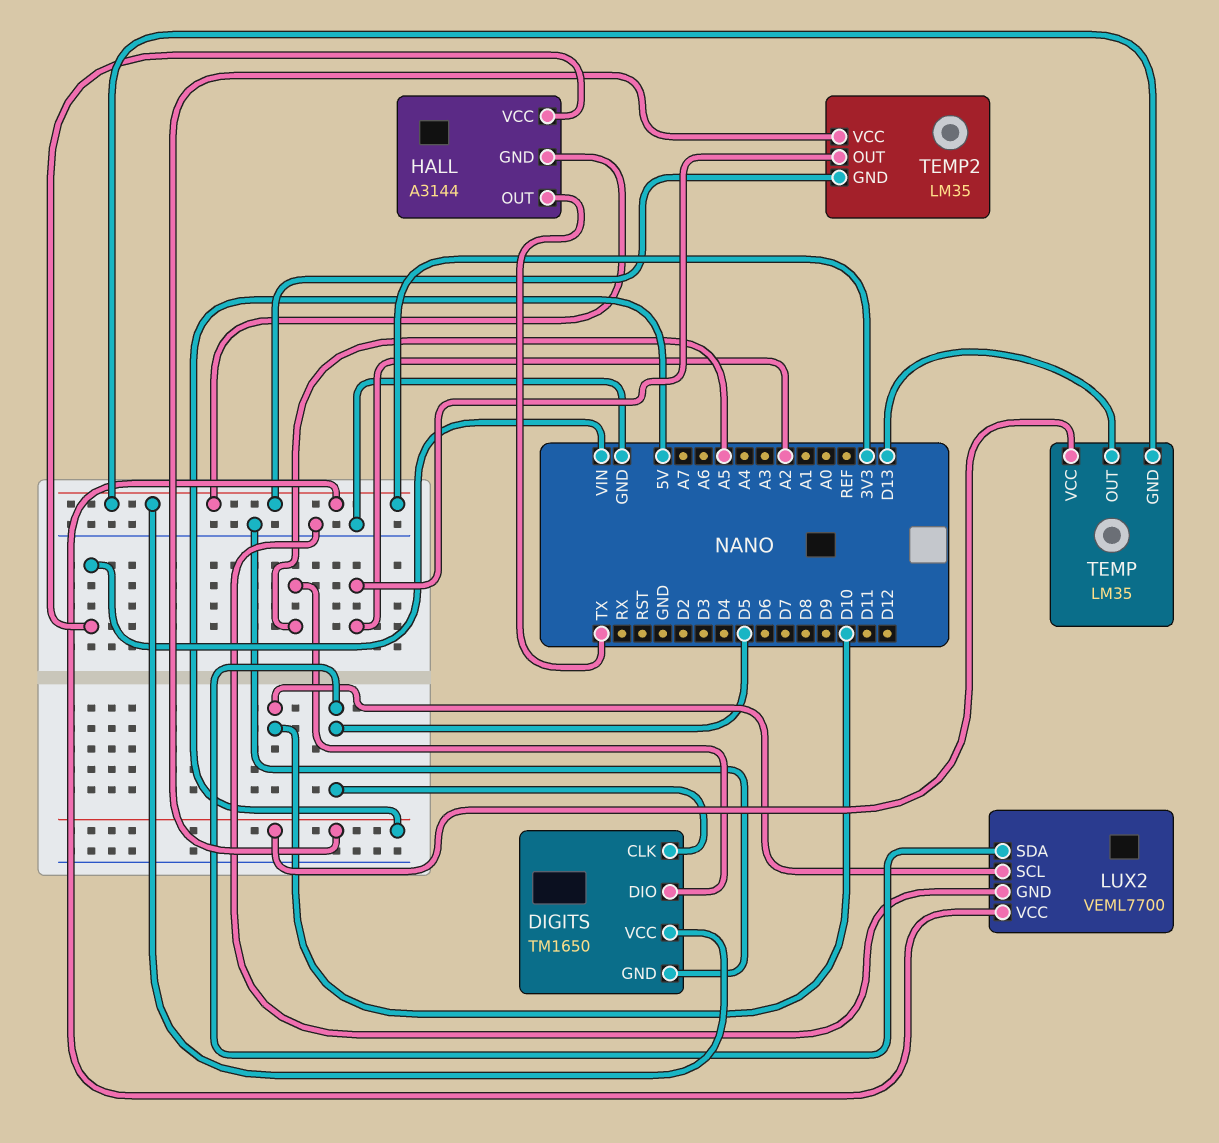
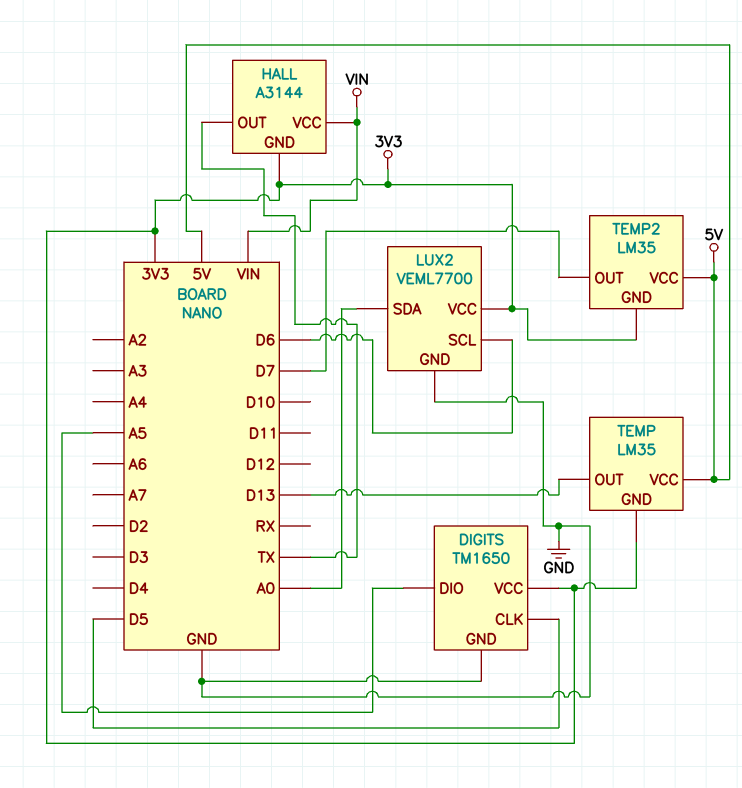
LUX2 pin SCL: D10 -> D6
LUX2 pin SDA: D5 -> A0
TEMP2 pin OUT: A2 -> D7

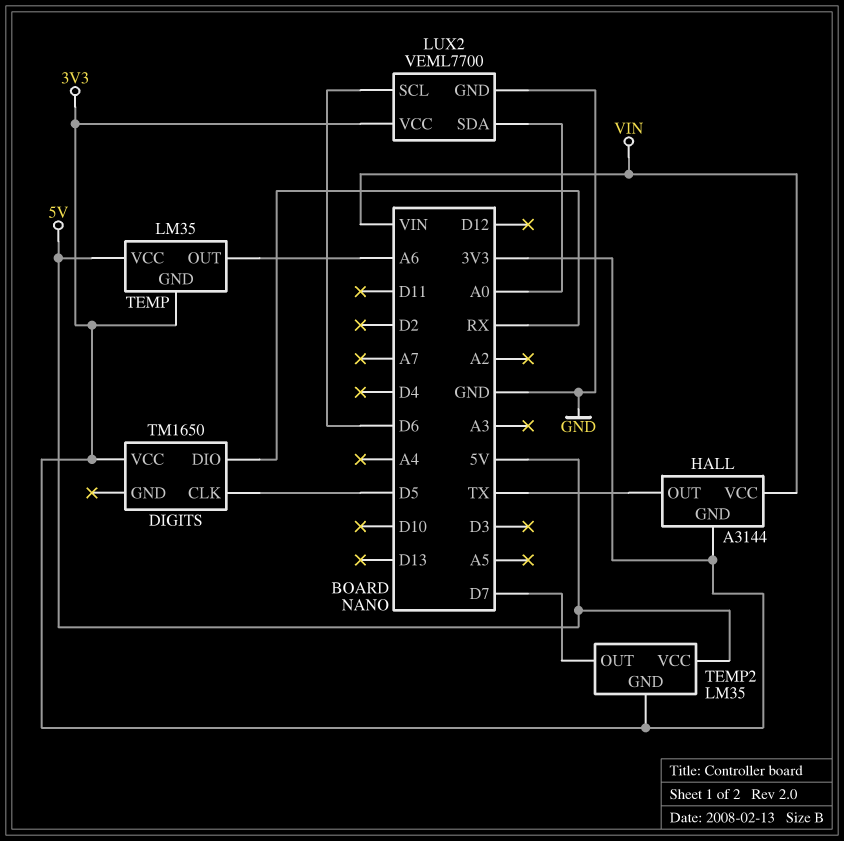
DIGITS pin DIO: A5 -> RX
DIGITS pin GND: GND -> none
TEMP pin OUT: D13 -> A6

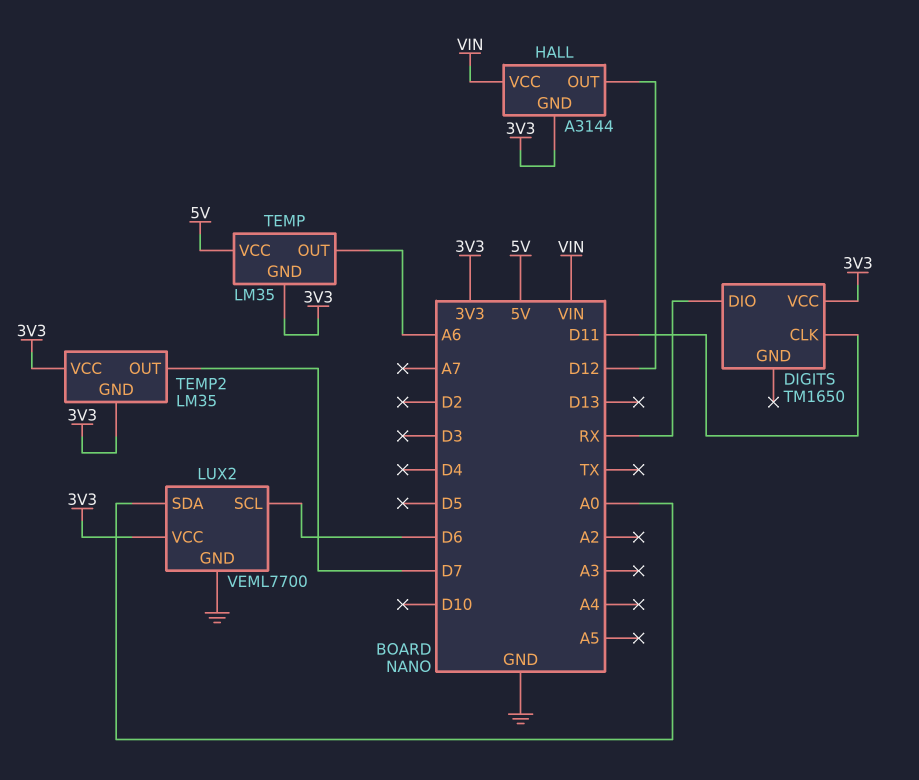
DIGITS pin CLK: D5 -> D11
HALL pin OUT: TX -> D12
TEMP2 pin VCC: 5V -> 3V3

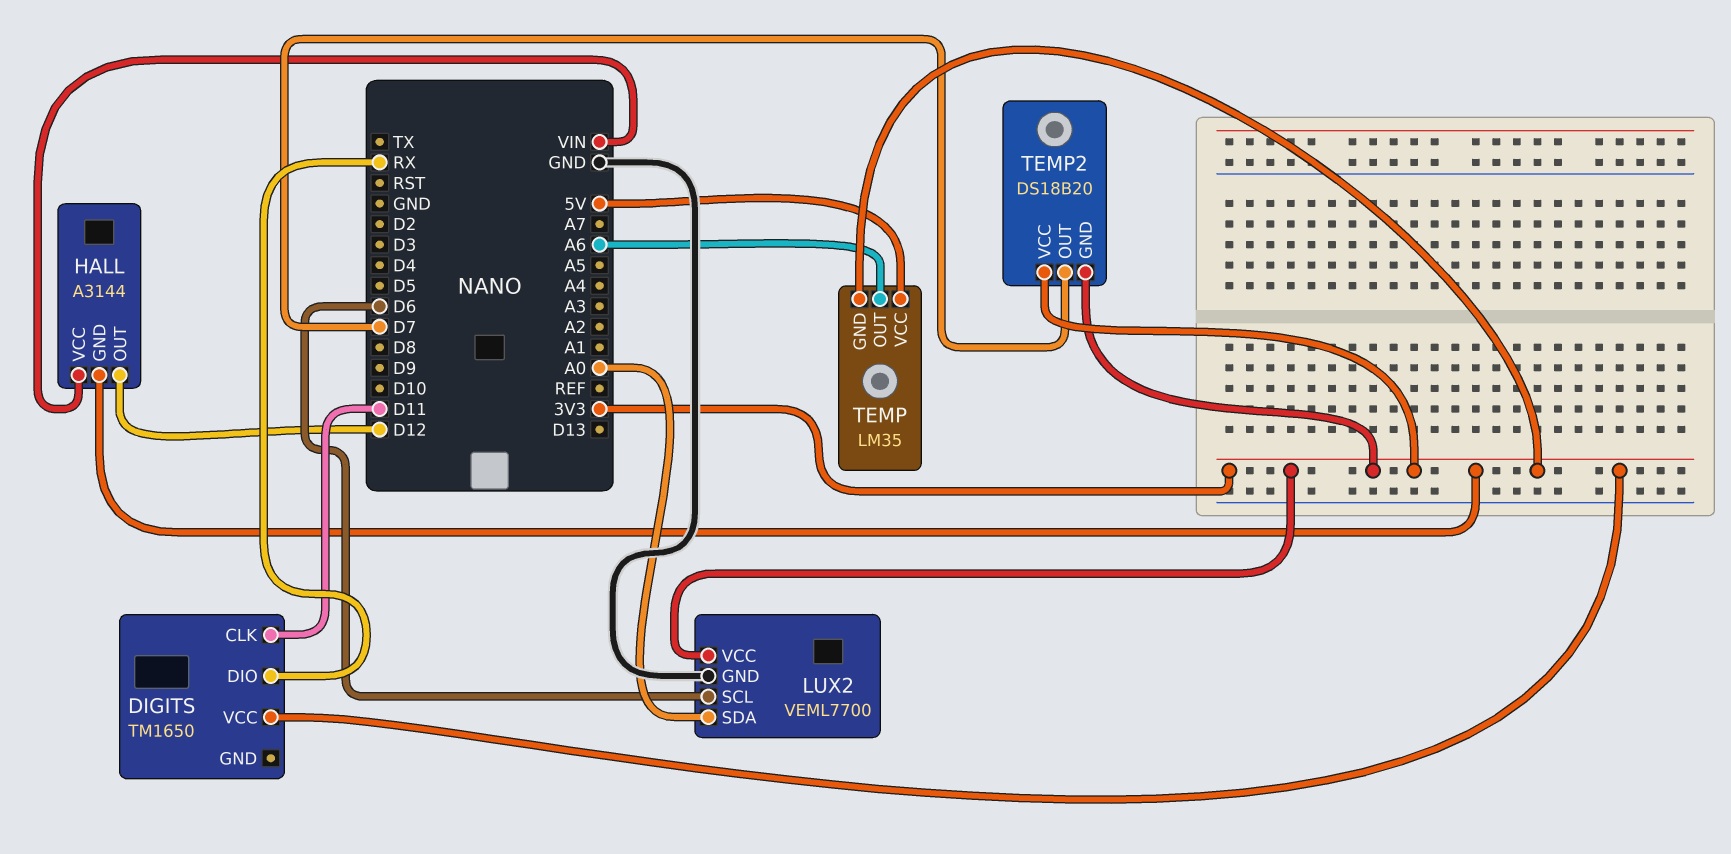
TEMP2: LM35 -> DS18B20

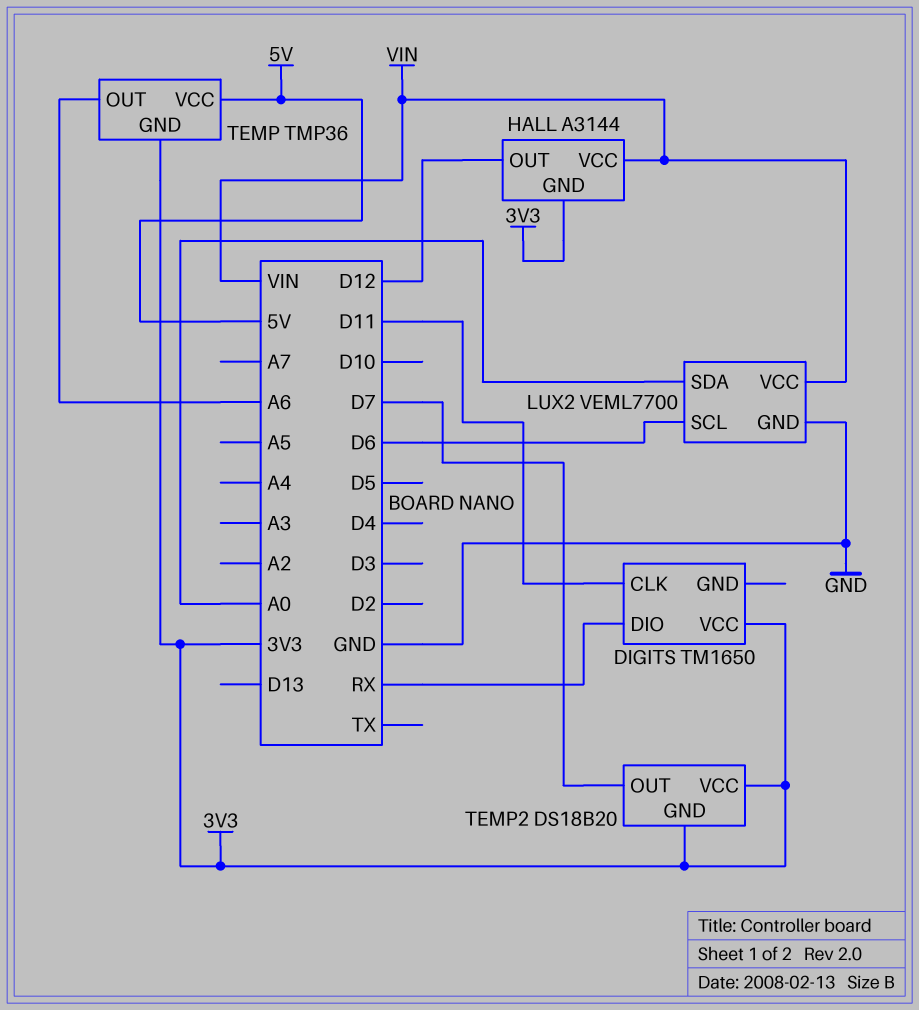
LUX2 pin VCC: 3V3 -> VIN
TEMP: LM35 -> TMP36

